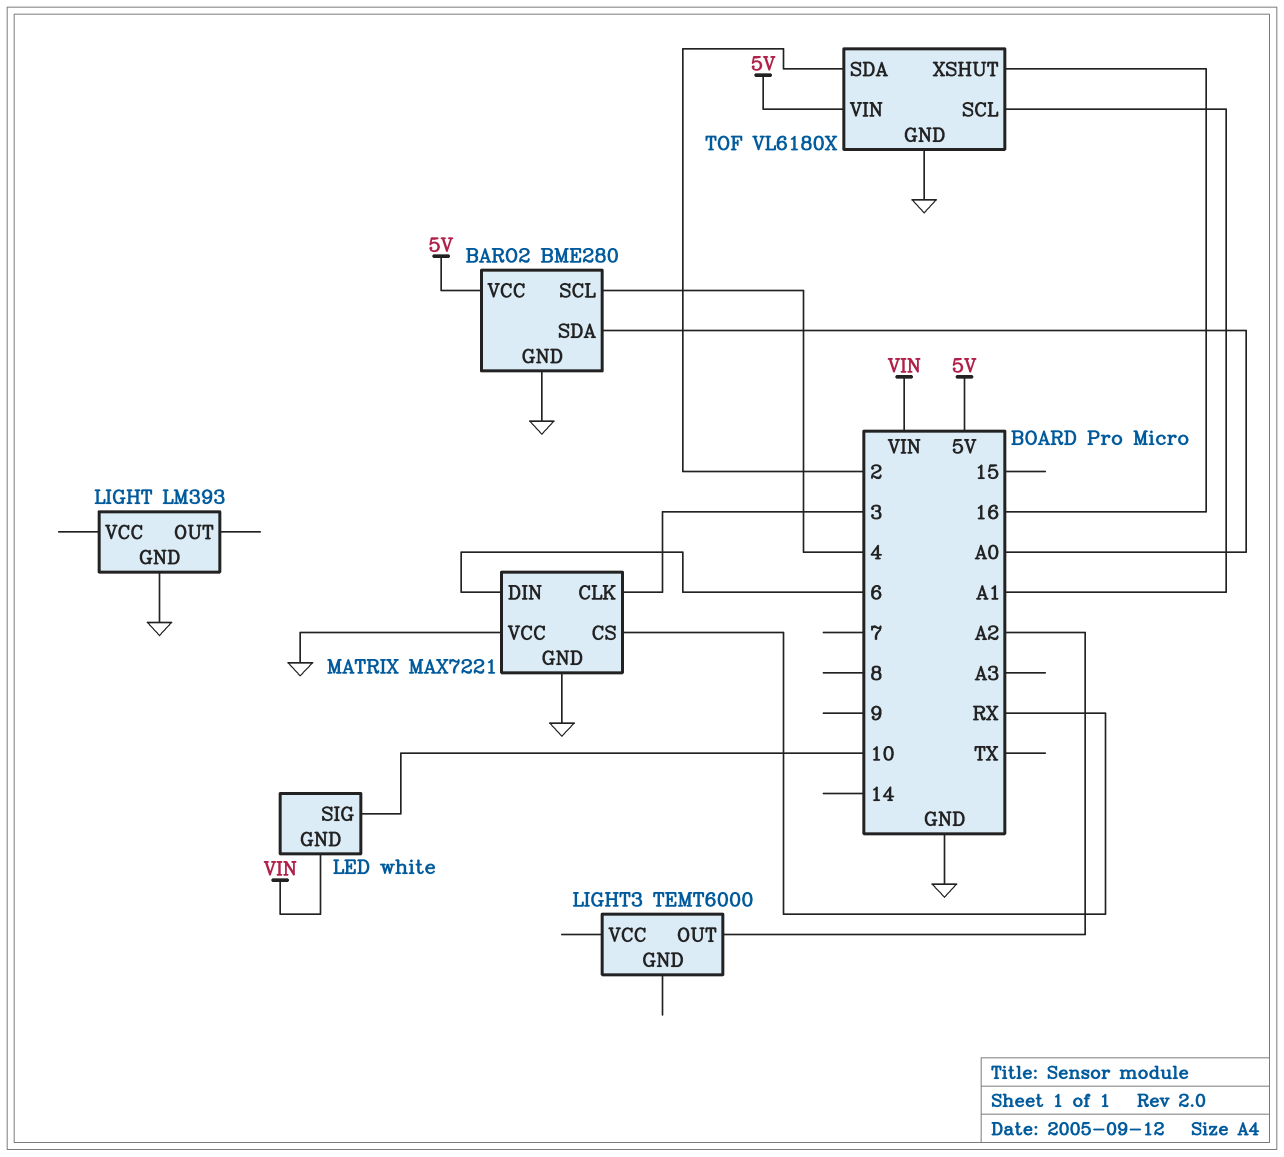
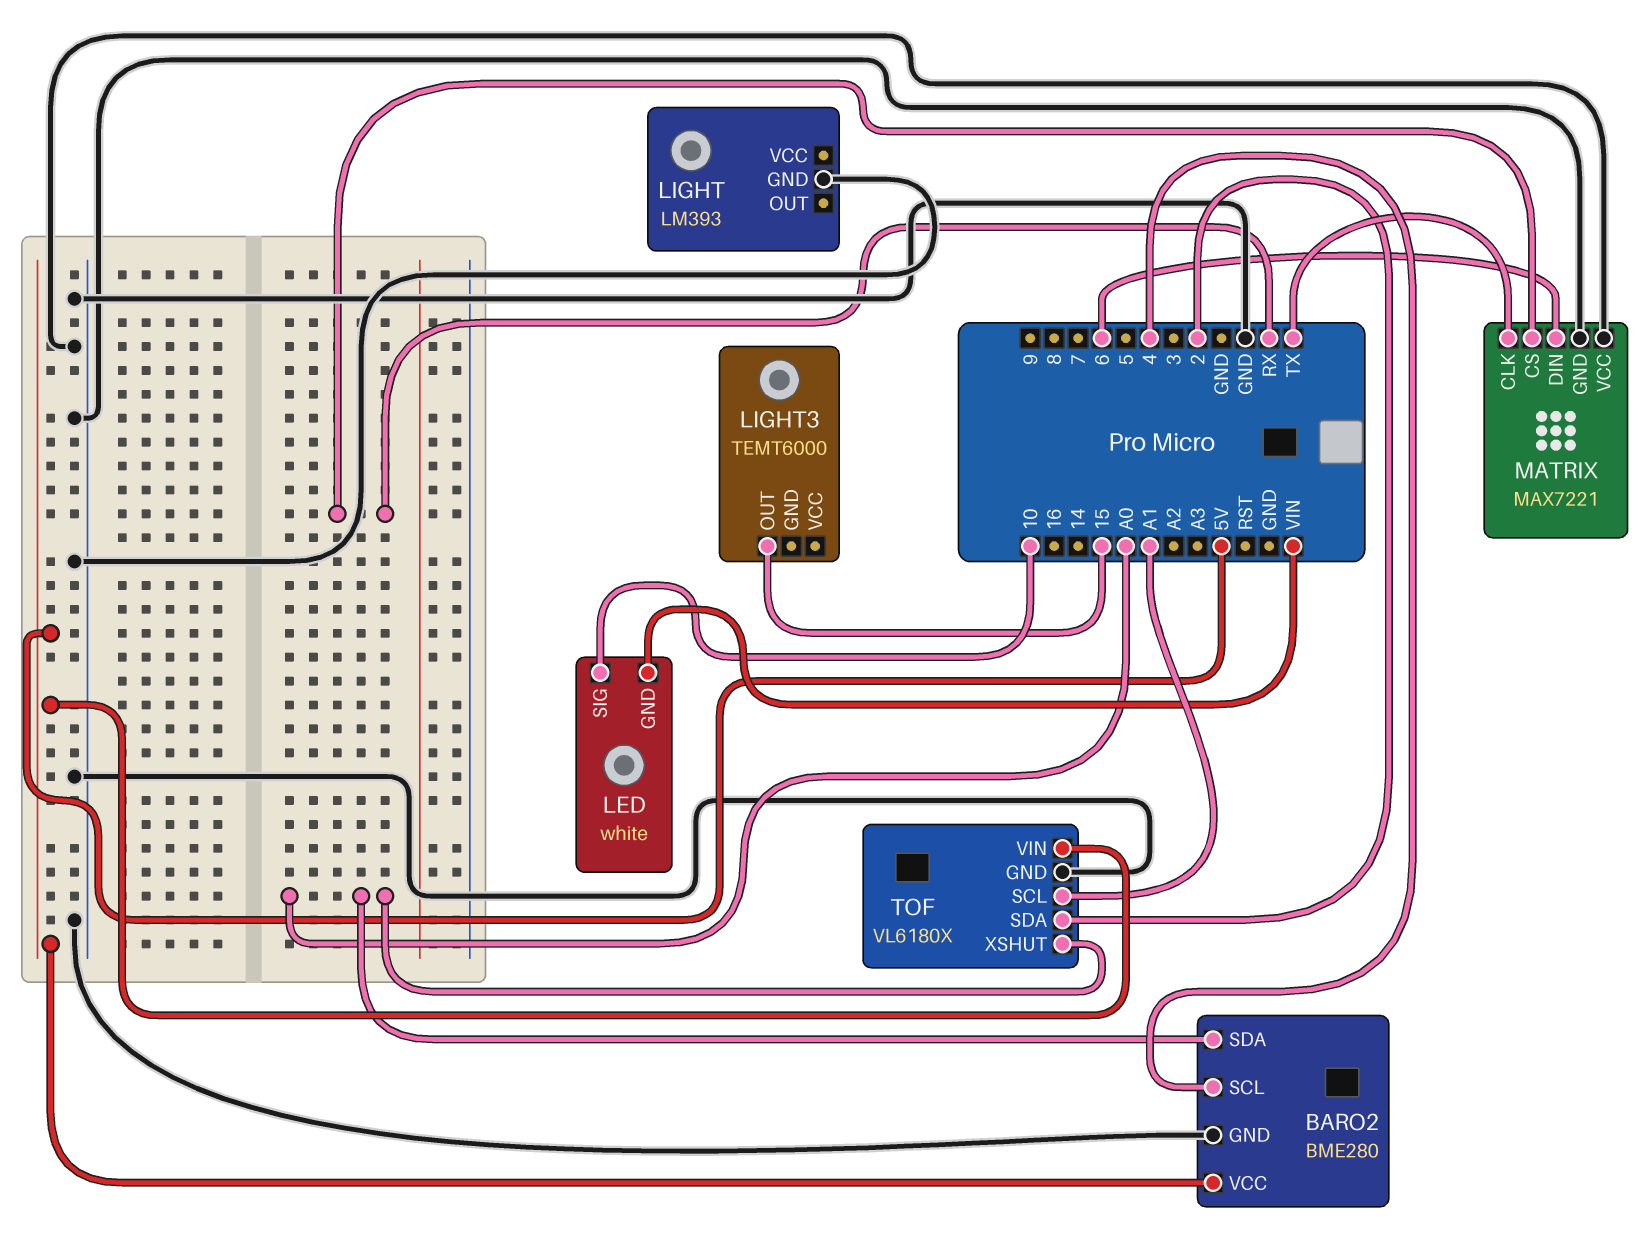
LIGHT3 pin OUT: A2 -> 15
MATRIX pin CLK: 3 -> TX
TOF pin XSHUT: 16 -> A0

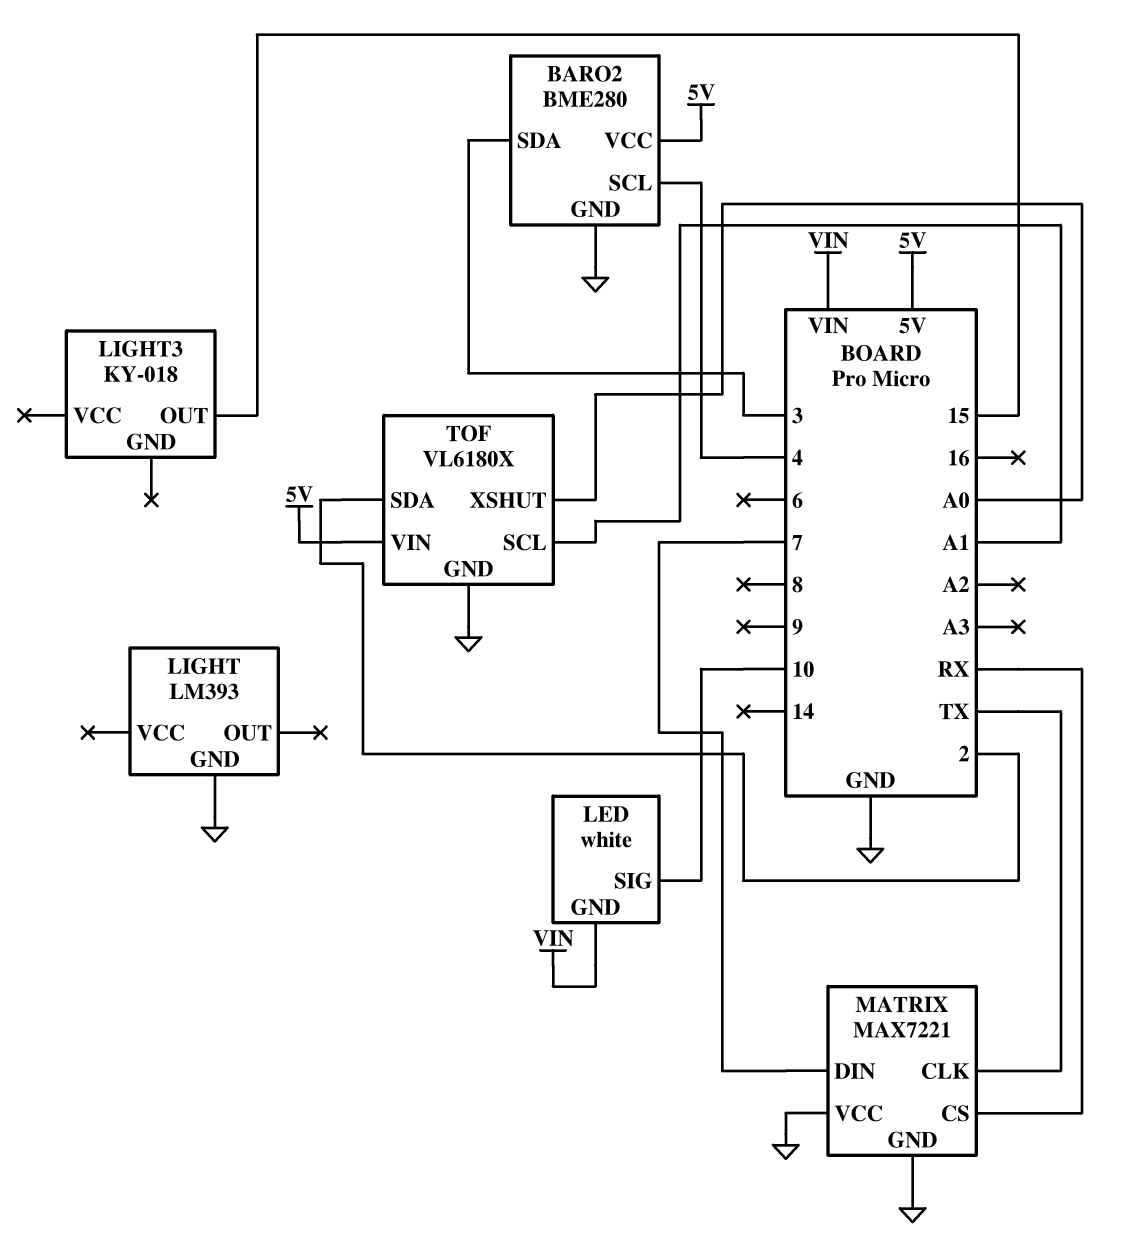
BARO2 pin SDA: A0 -> 3
LIGHT3: TEMT6000 -> KY-018
MATRIX pin DIN: 6 -> 7

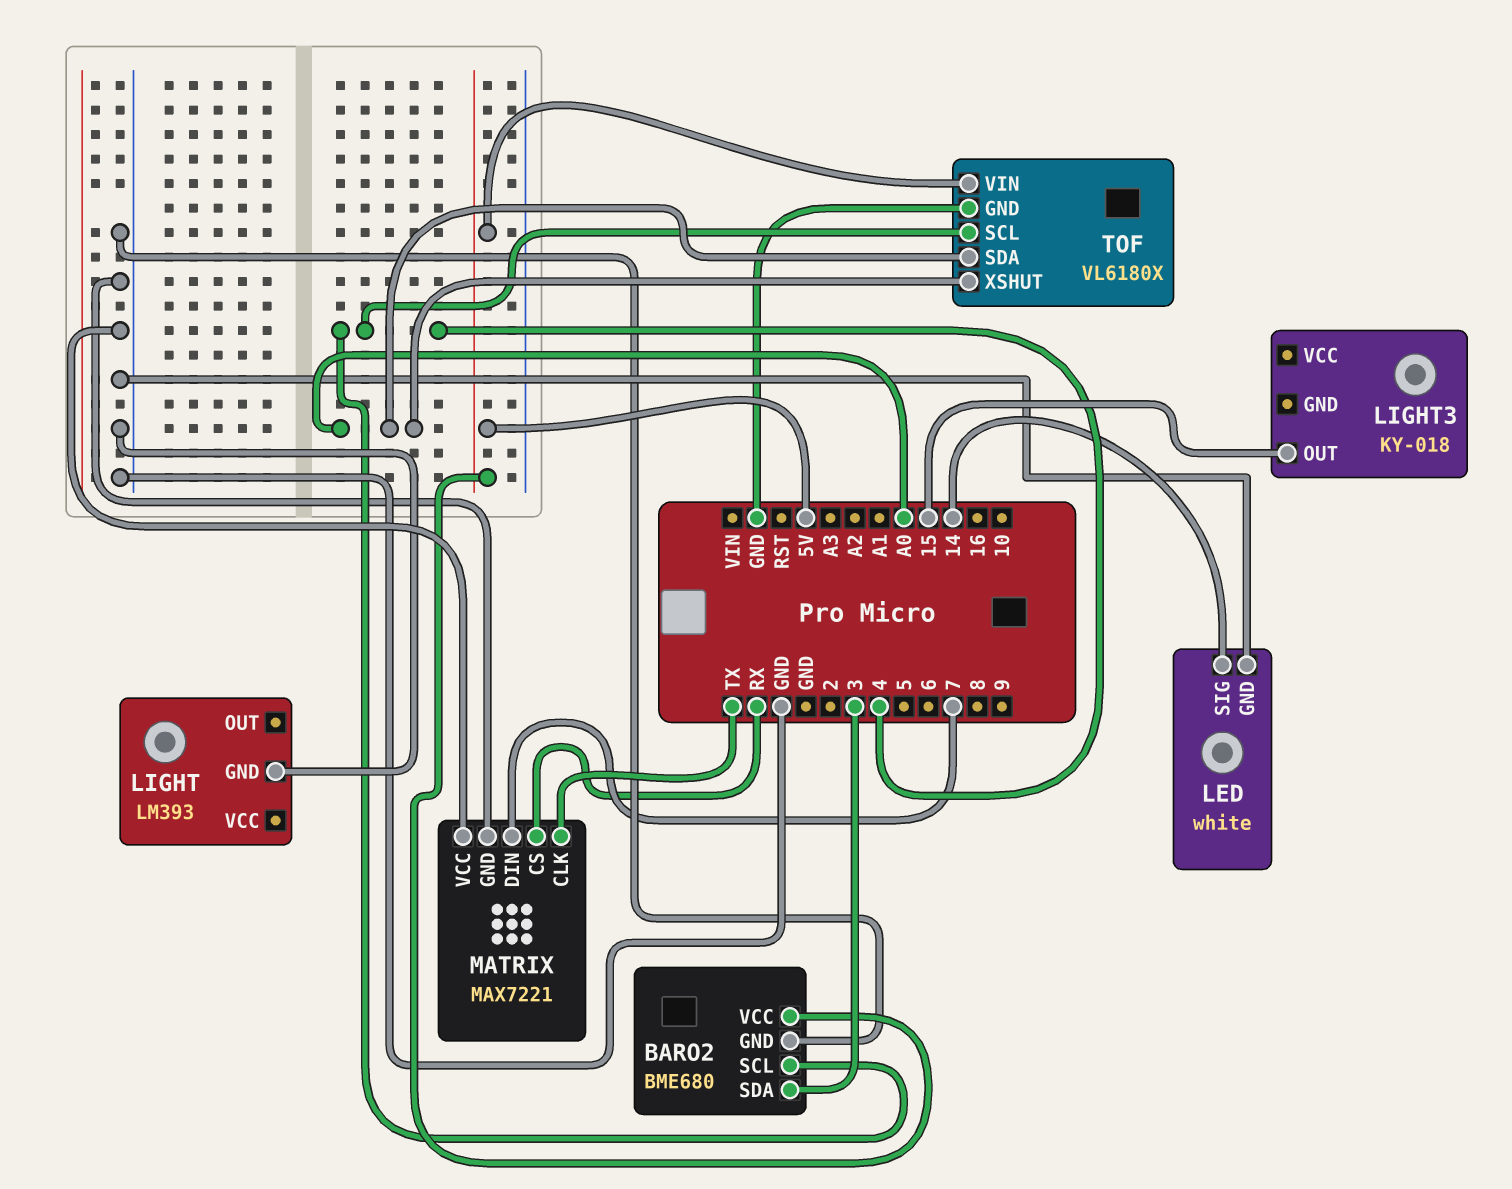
BARO2: BME280 -> BME680
LED pin GND: VIN -> GND
LED pin SIG: 10 -> 14
TOF pin SCL: A1 -> 4
TOF pin SDA: 2 -> A0

